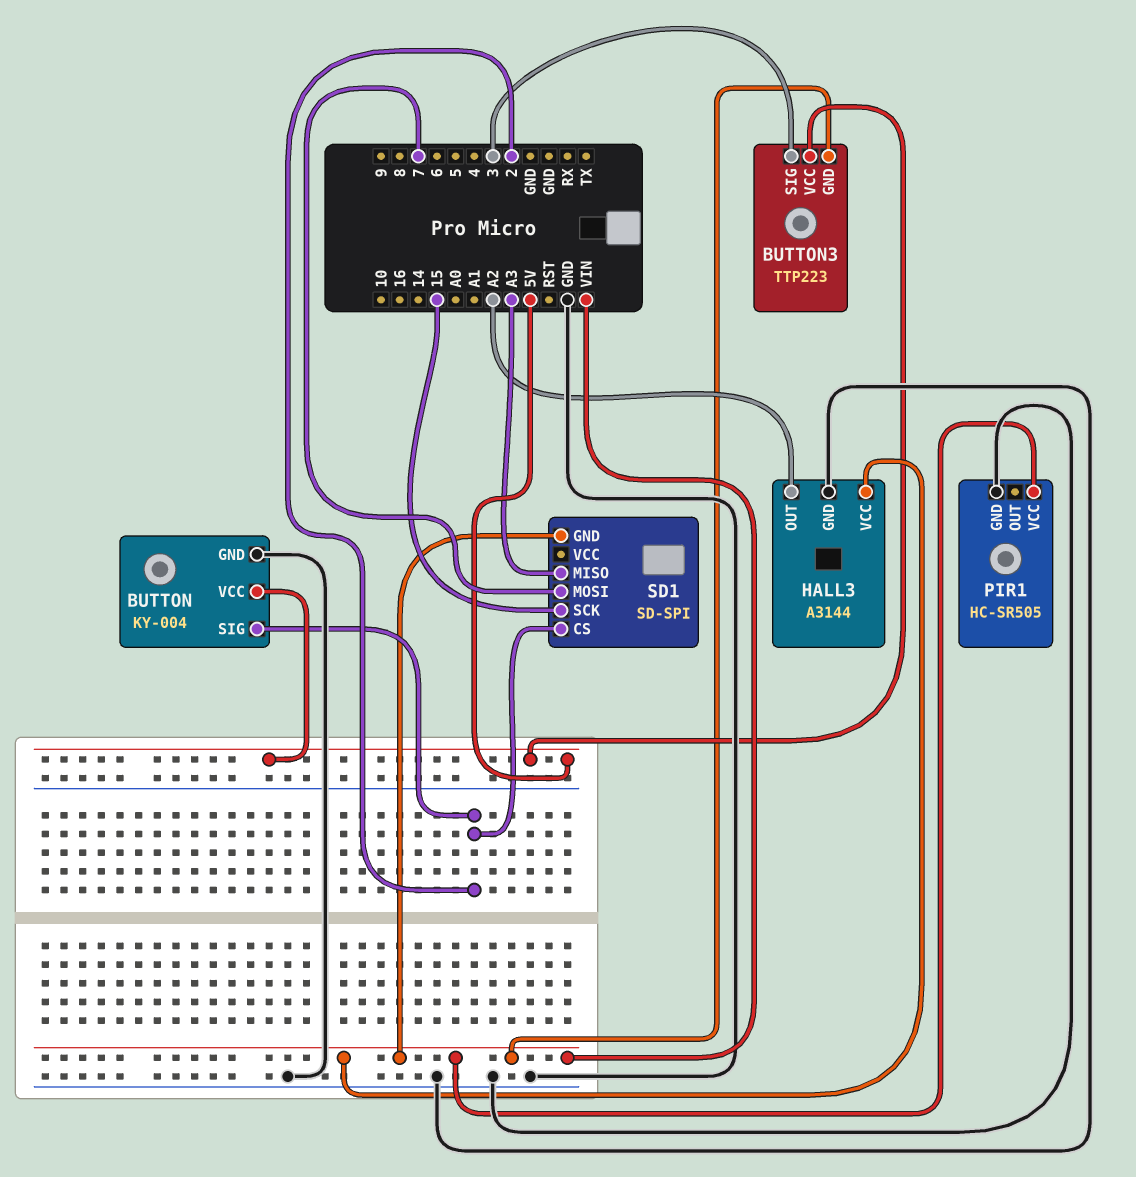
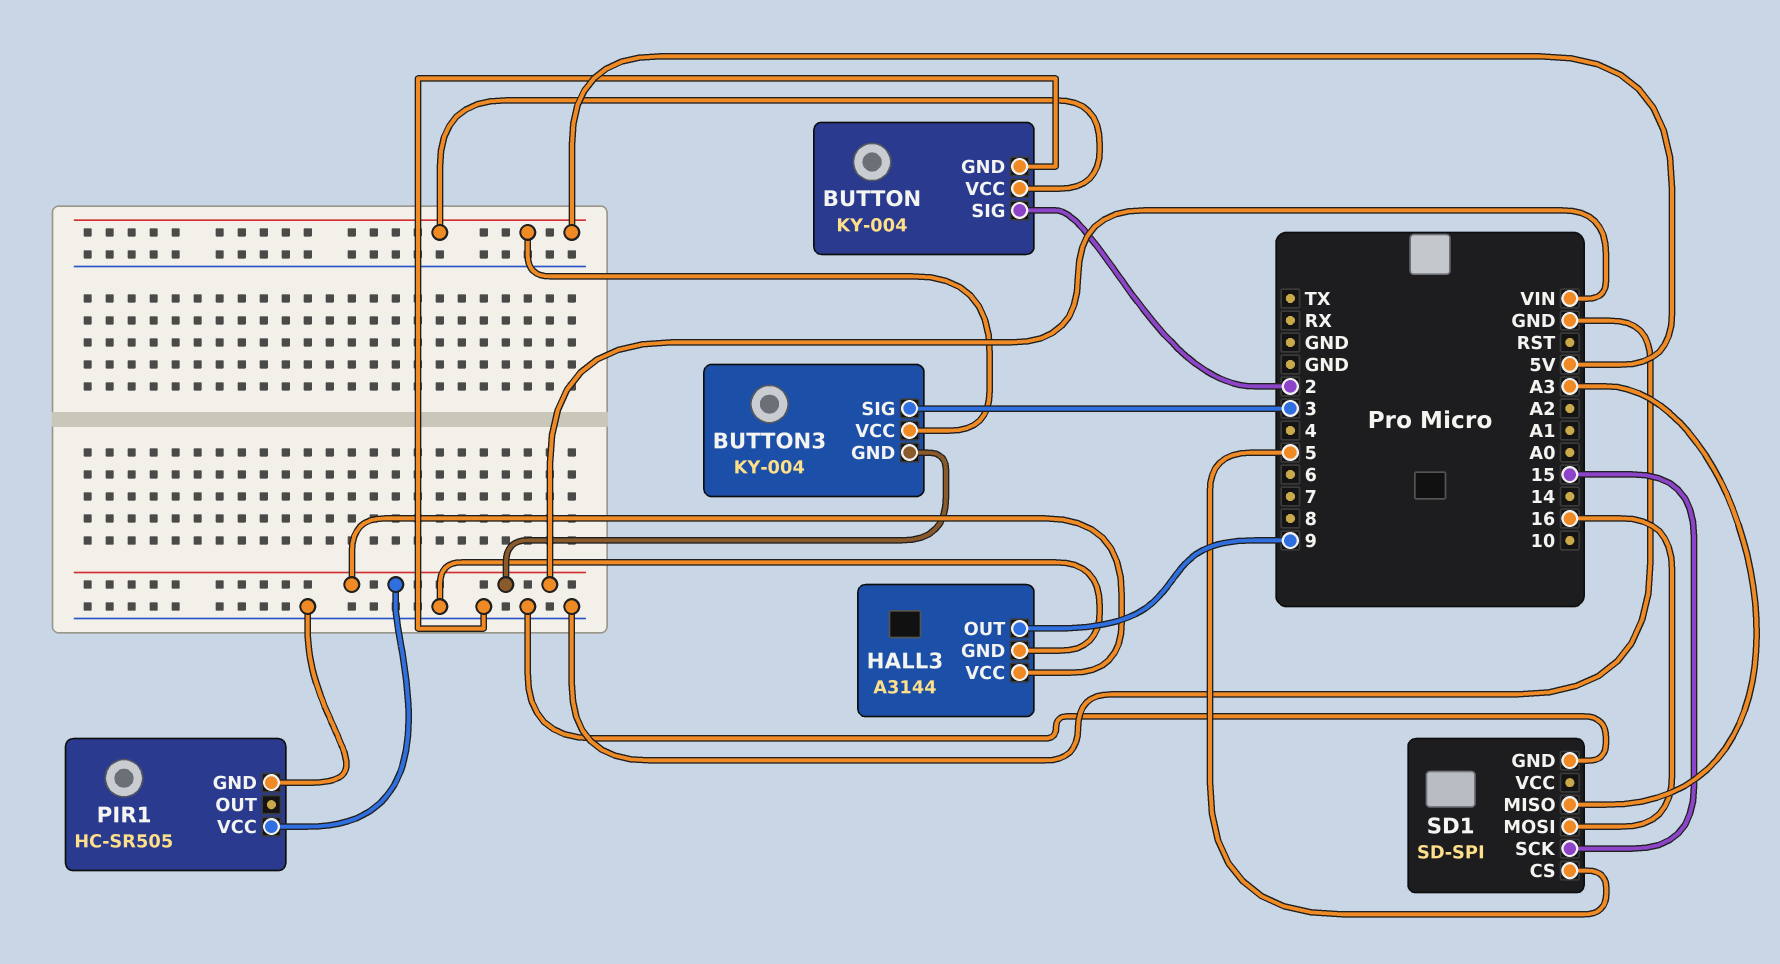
BUTTON3: TTP223 -> KY-004
HALL3 pin OUT: A2 -> 9
SD1 pin CS: 2 -> 5
SD1 pin GND: VIN -> GND
SD1 pin MOSI: 7 -> 16

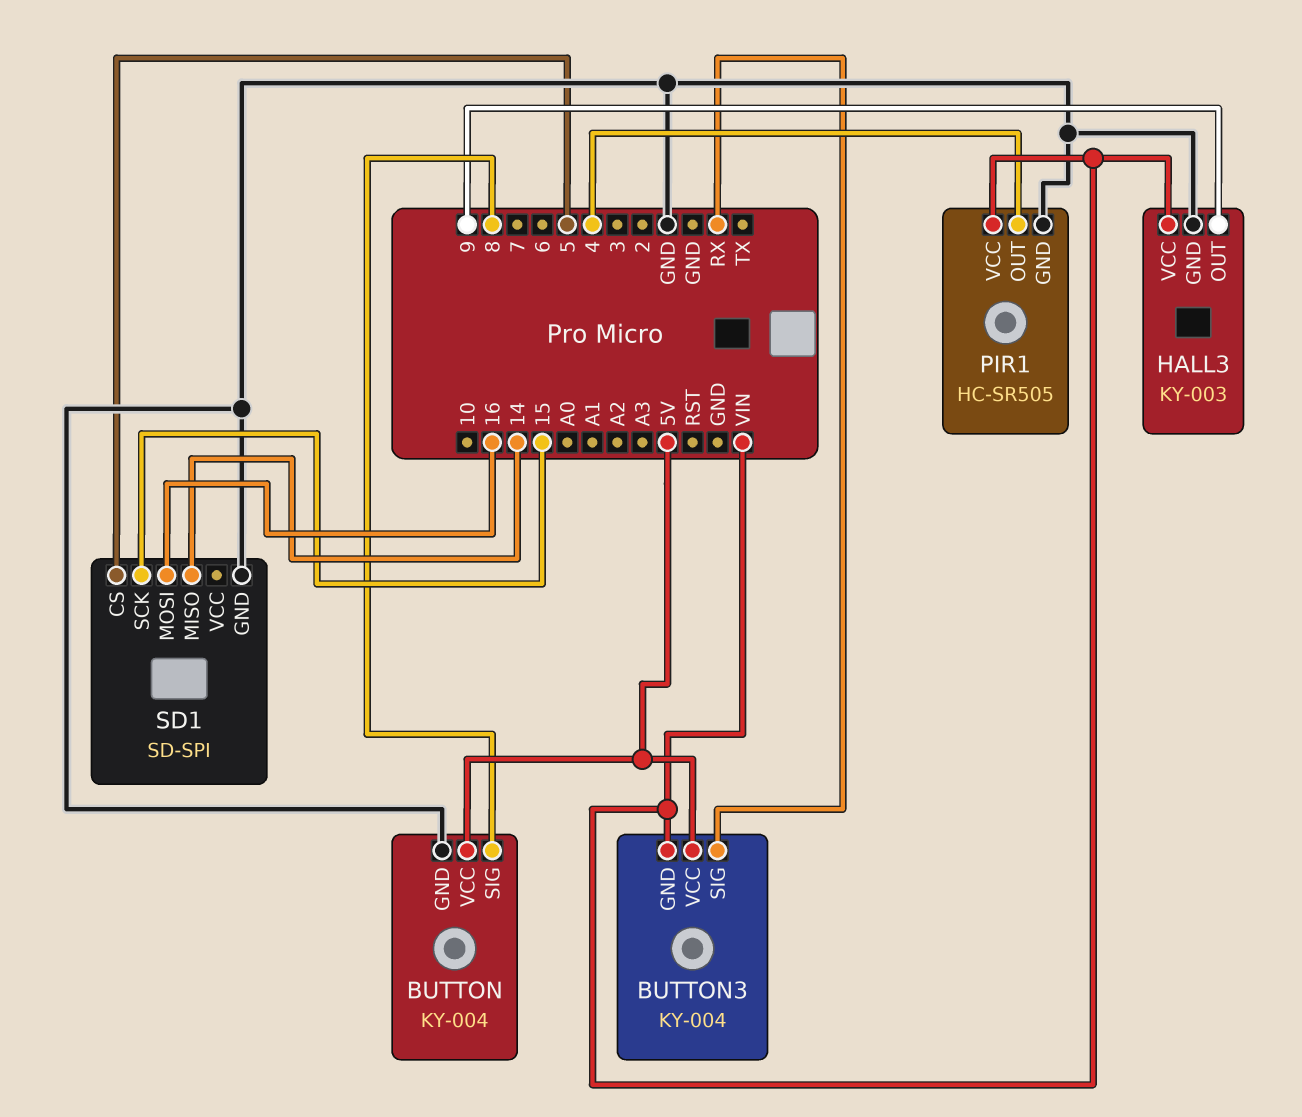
BUTTON pin SIG: 2 -> 8
BUTTON3 pin SIG: 3 -> RX
HALL3: A3144 -> KY-003
PIR1 pin OUT: none -> 4
SD1 pin MISO: A3 -> 14

